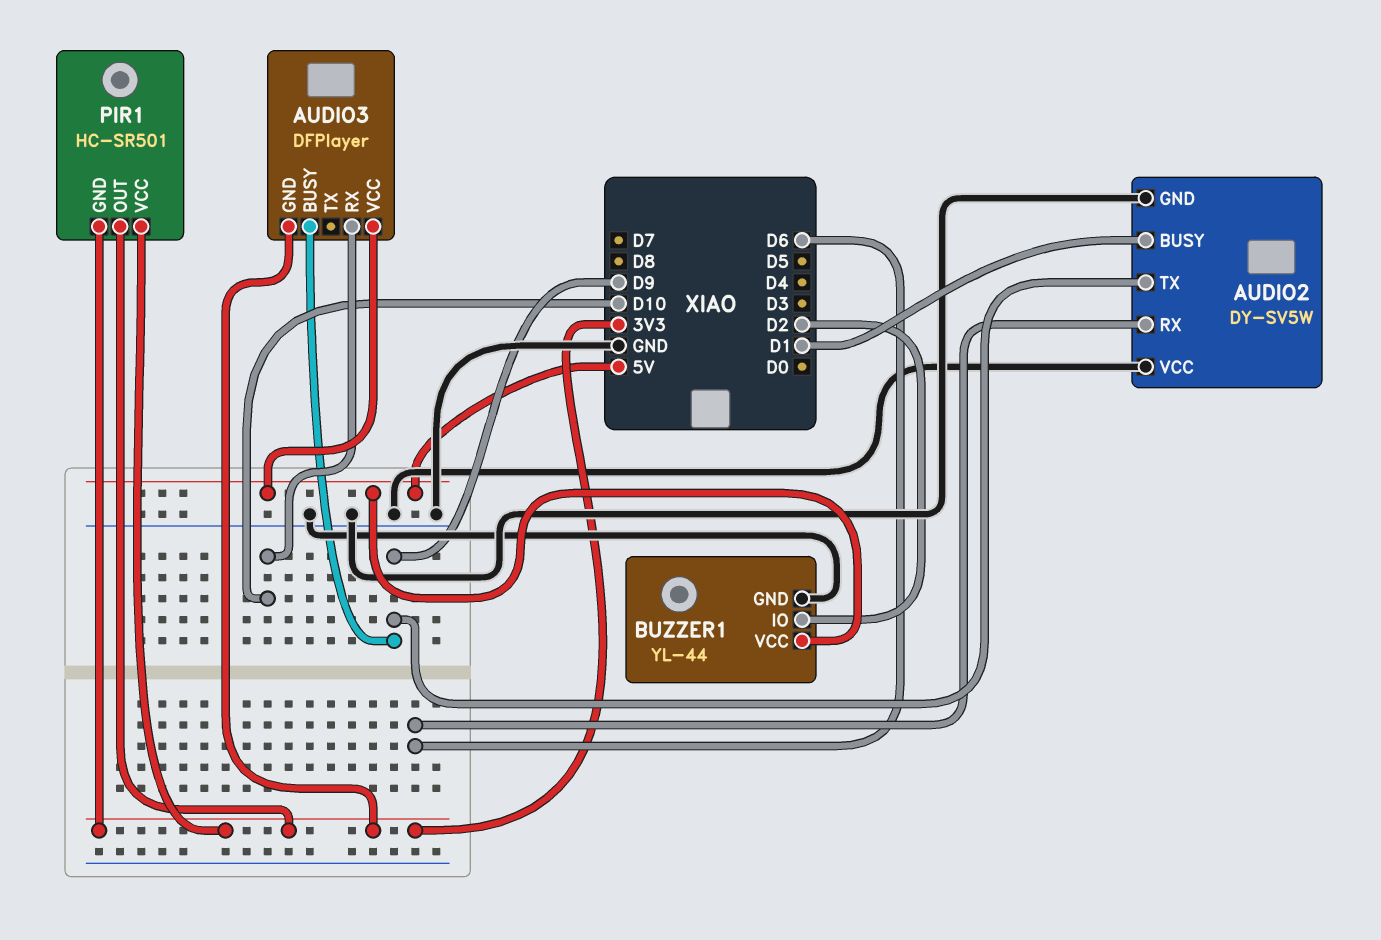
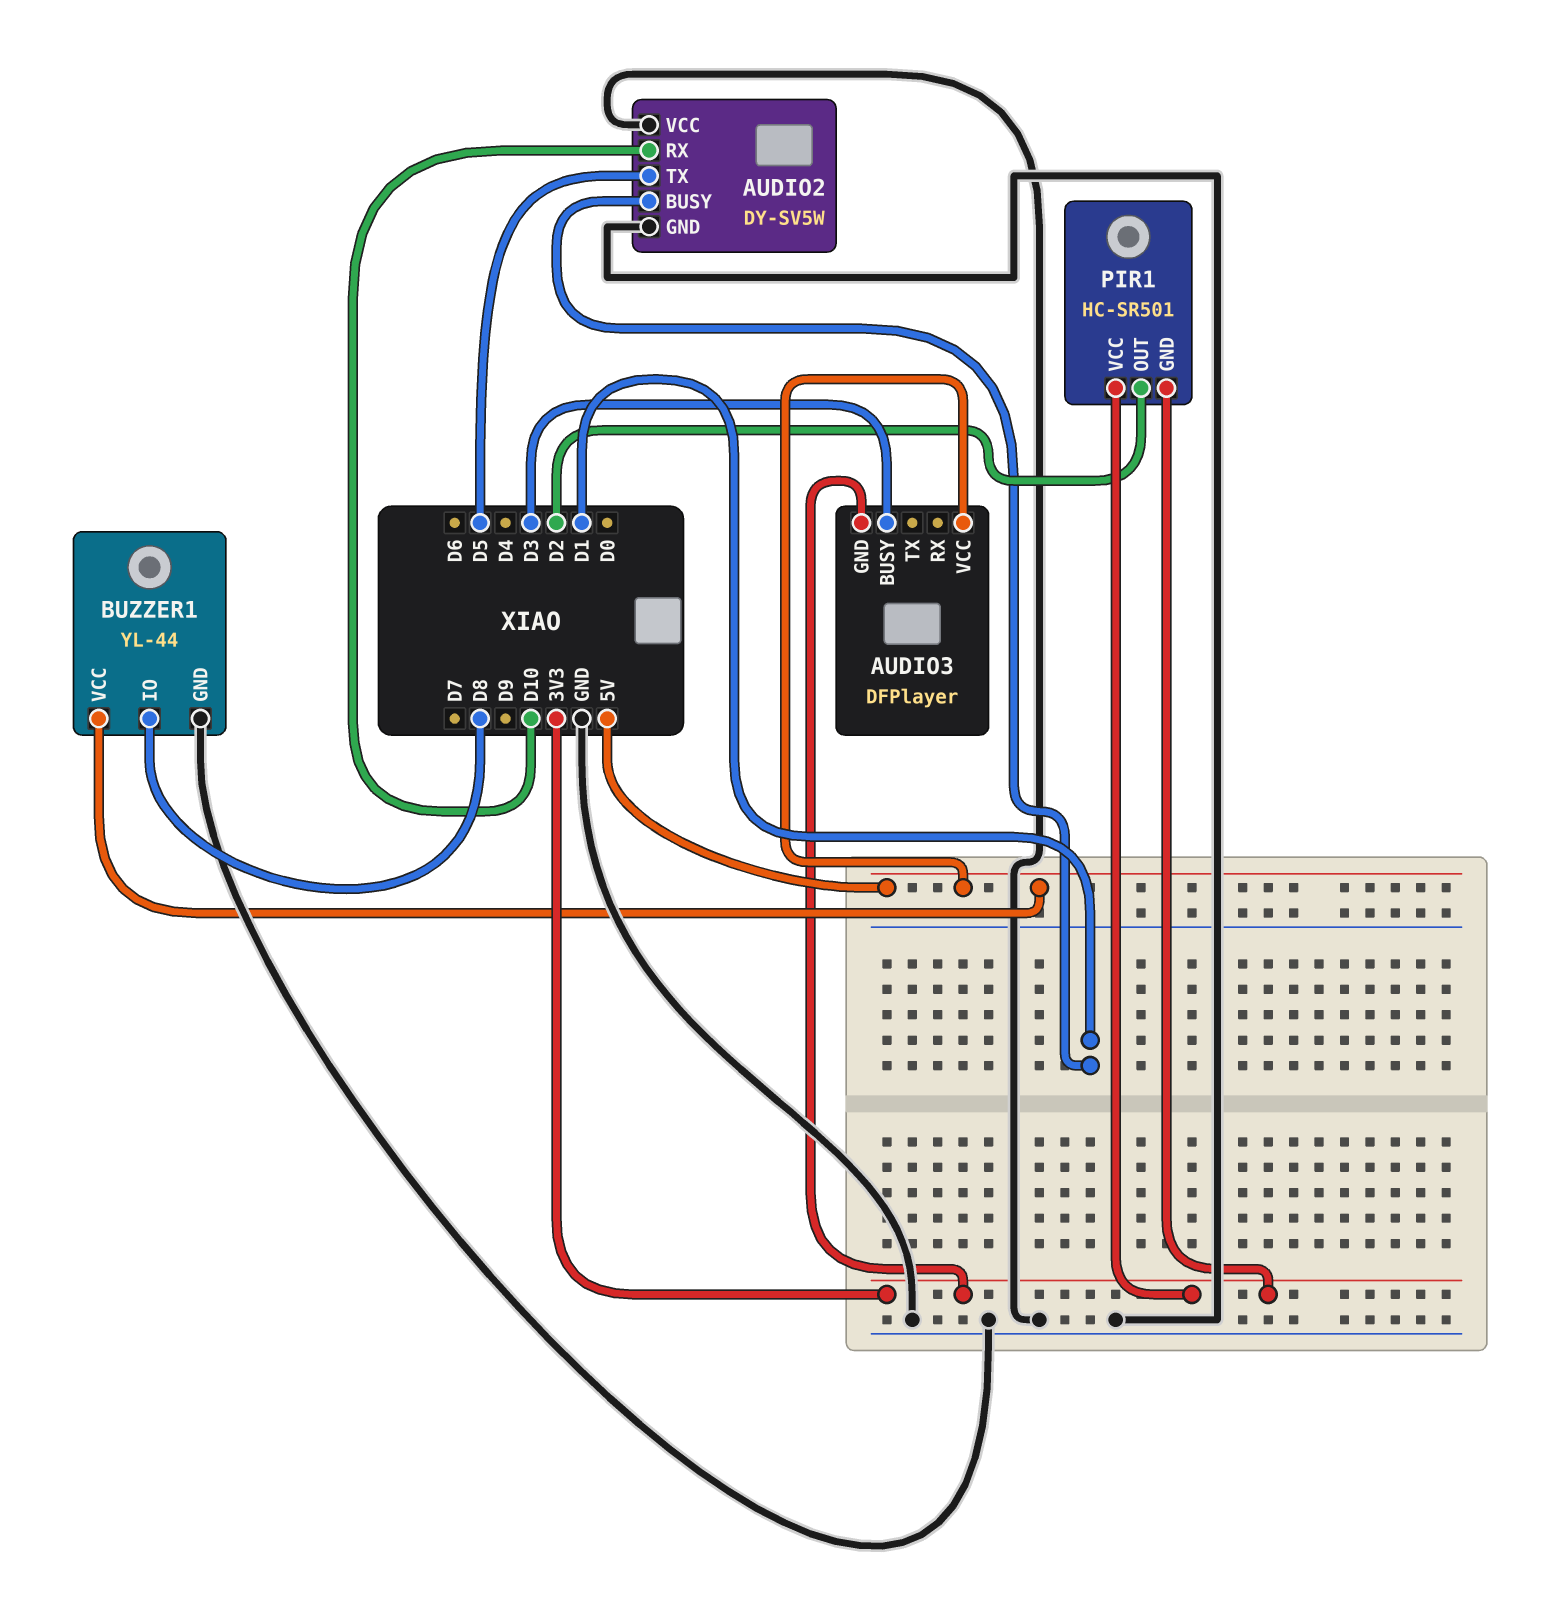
AUDIO2 pin RX: D6 -> D10
AUDIO2 pin TX: D9 -> D5
AUDIO3 pin BUSY: D9 -> D3
AUDIO3 pin RX: D10 -> none
BUZZER1 pin IO: D2 -> D8
PIR1 pin OUT: 3V3 -> D2

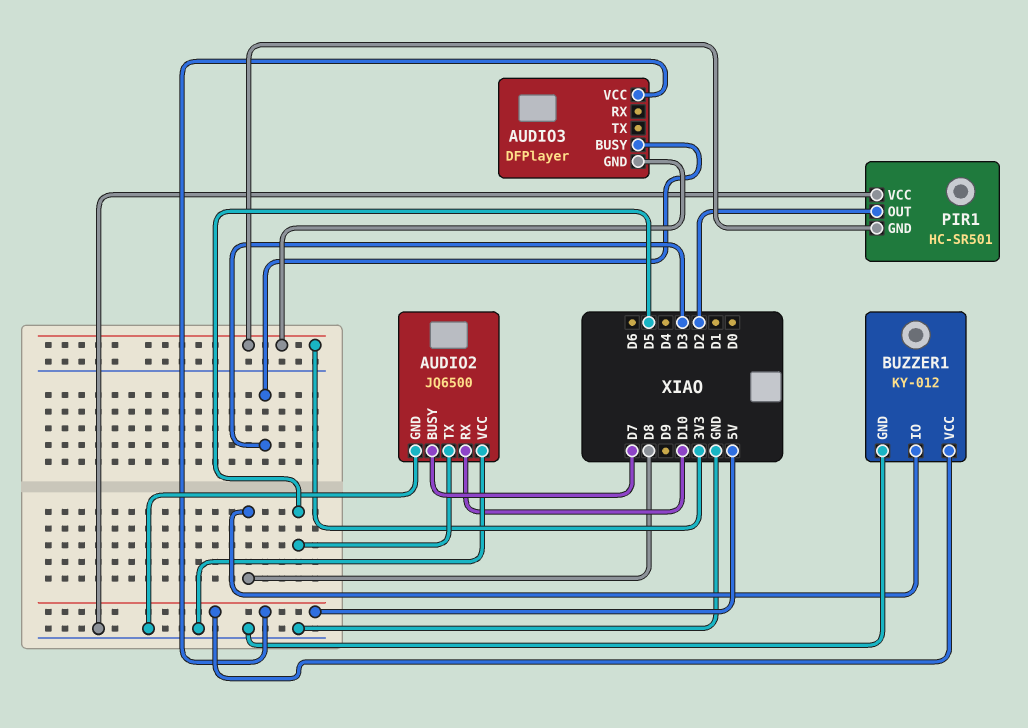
AUDIO2: DY-SV5W -> JQ6500
AUDIO2 pin BUSY: D1 -> D7
BUZZER1: YL-44 -> KY-012
PIR1 pin VCC: 3V3 -> GND

